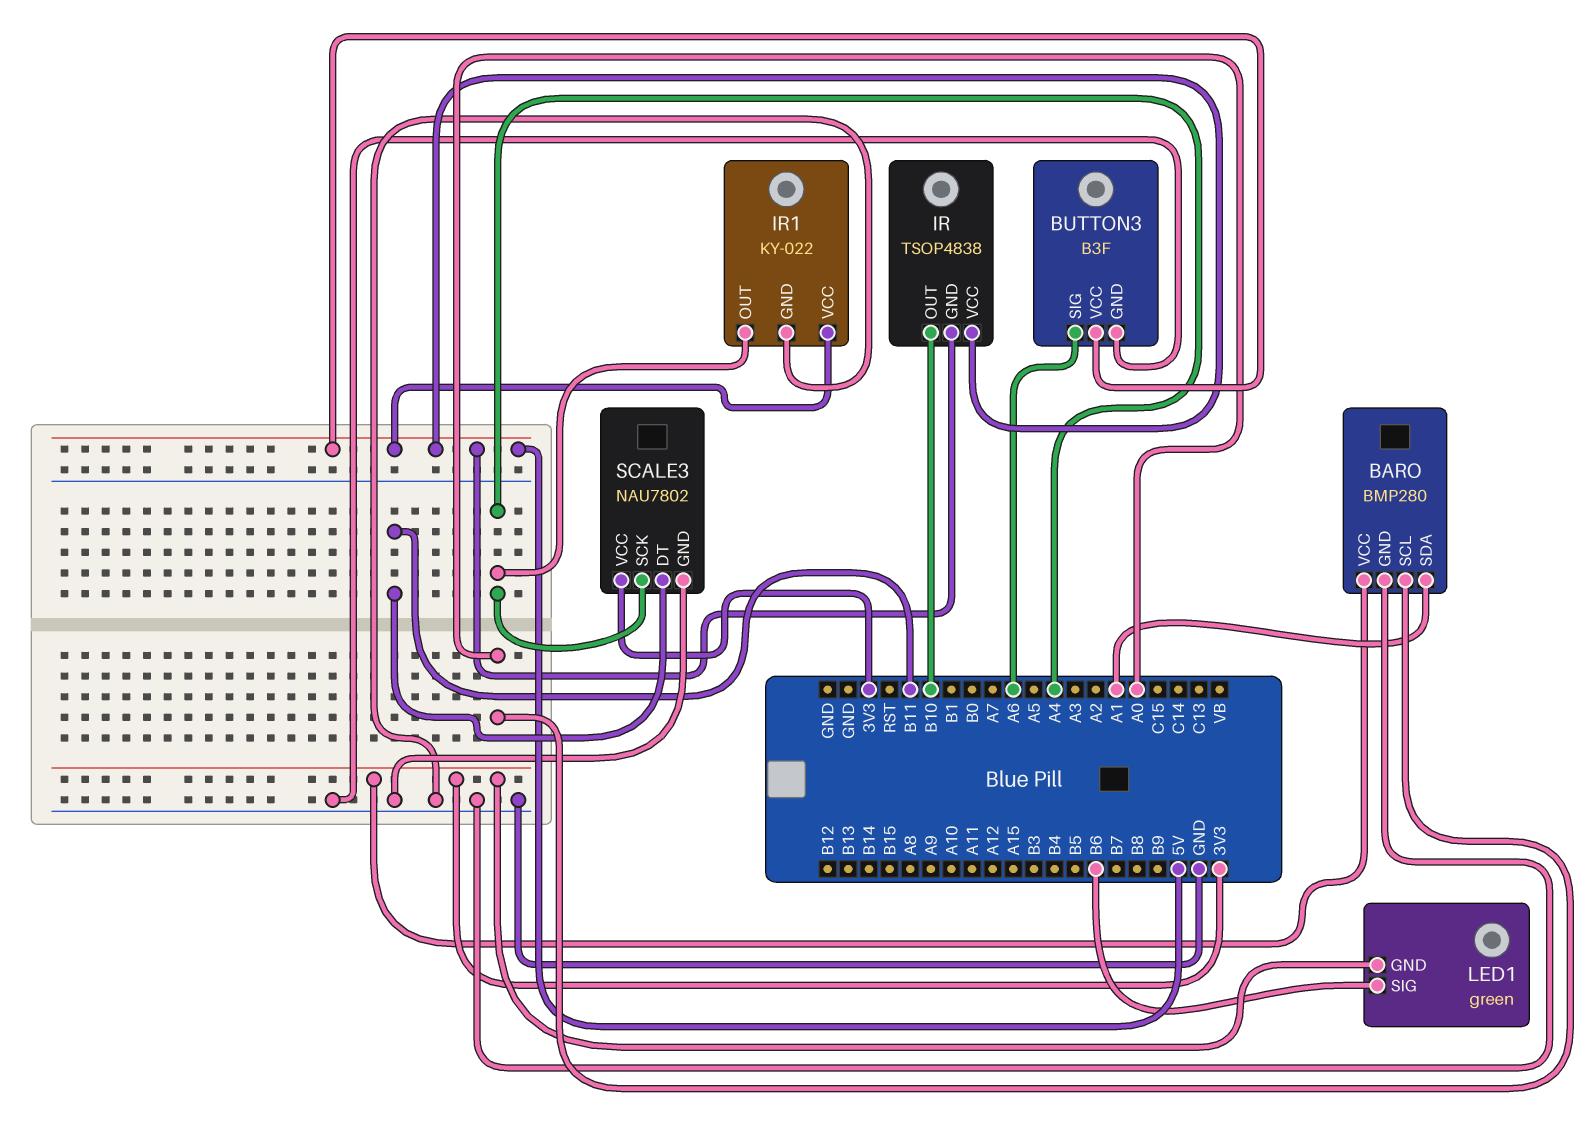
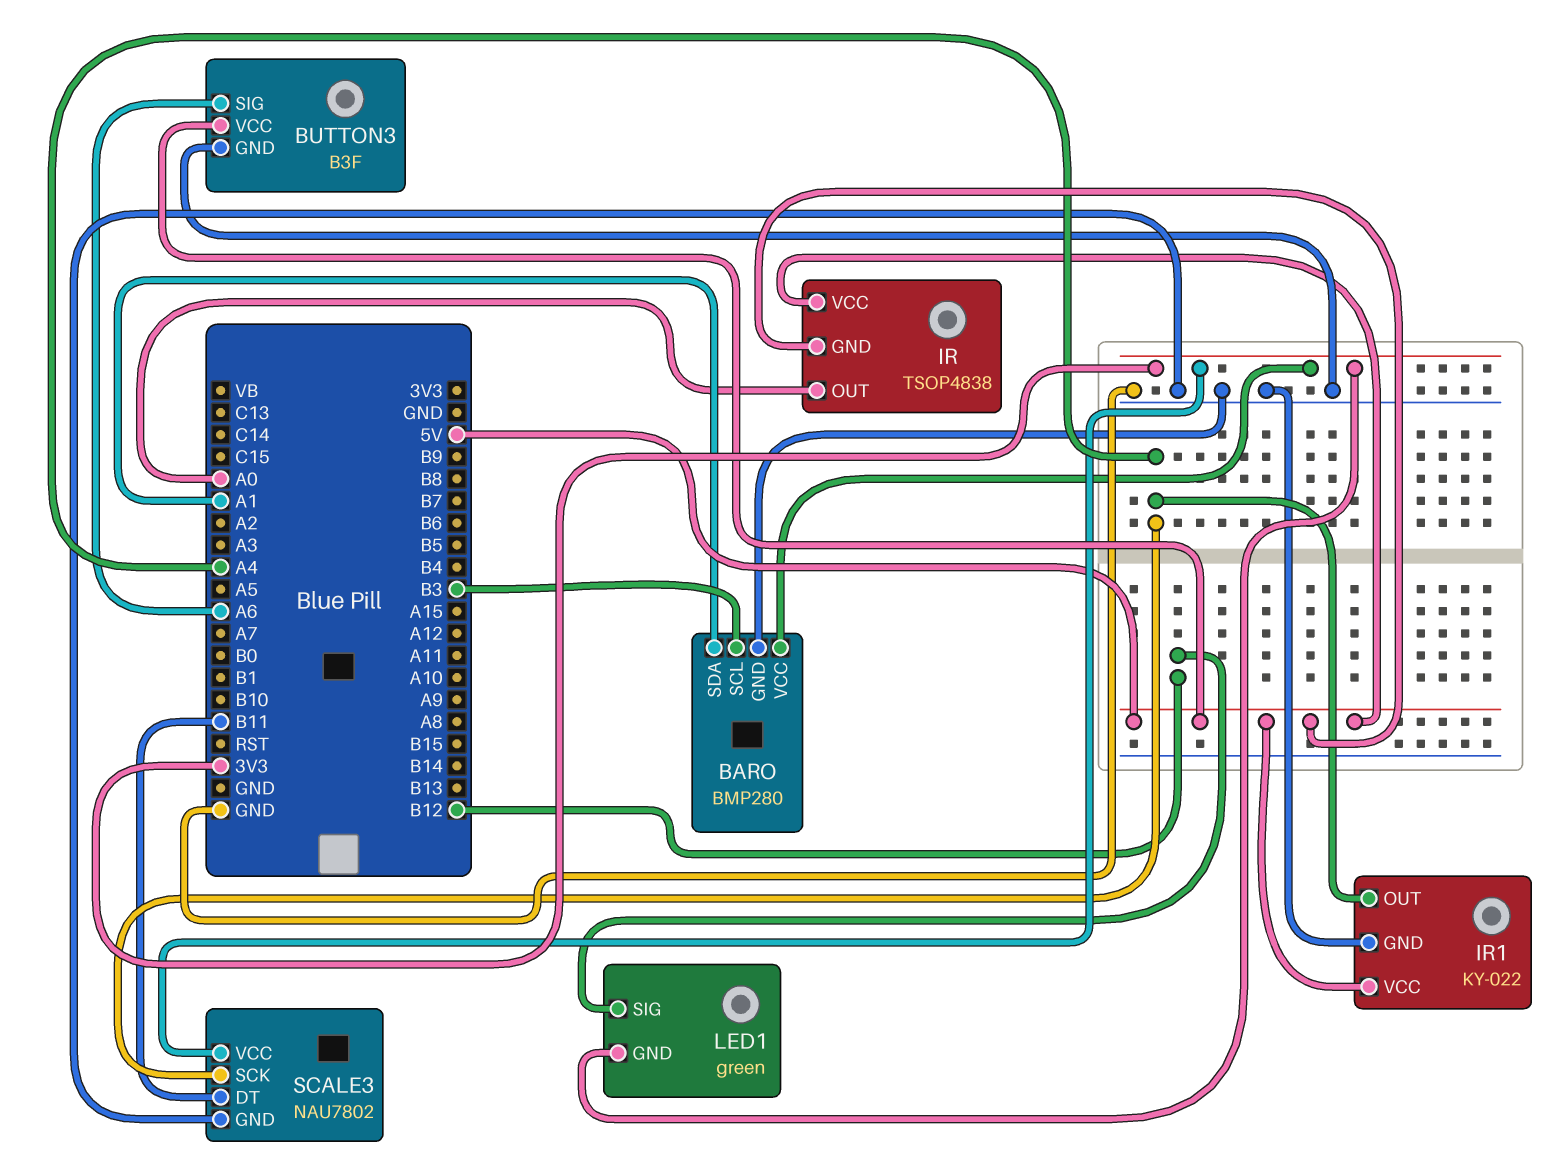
BARO pin SCL: A0 -> B3
IR pin OUT: B10 -> A0
LED1 pin SIG: B6 -> B12

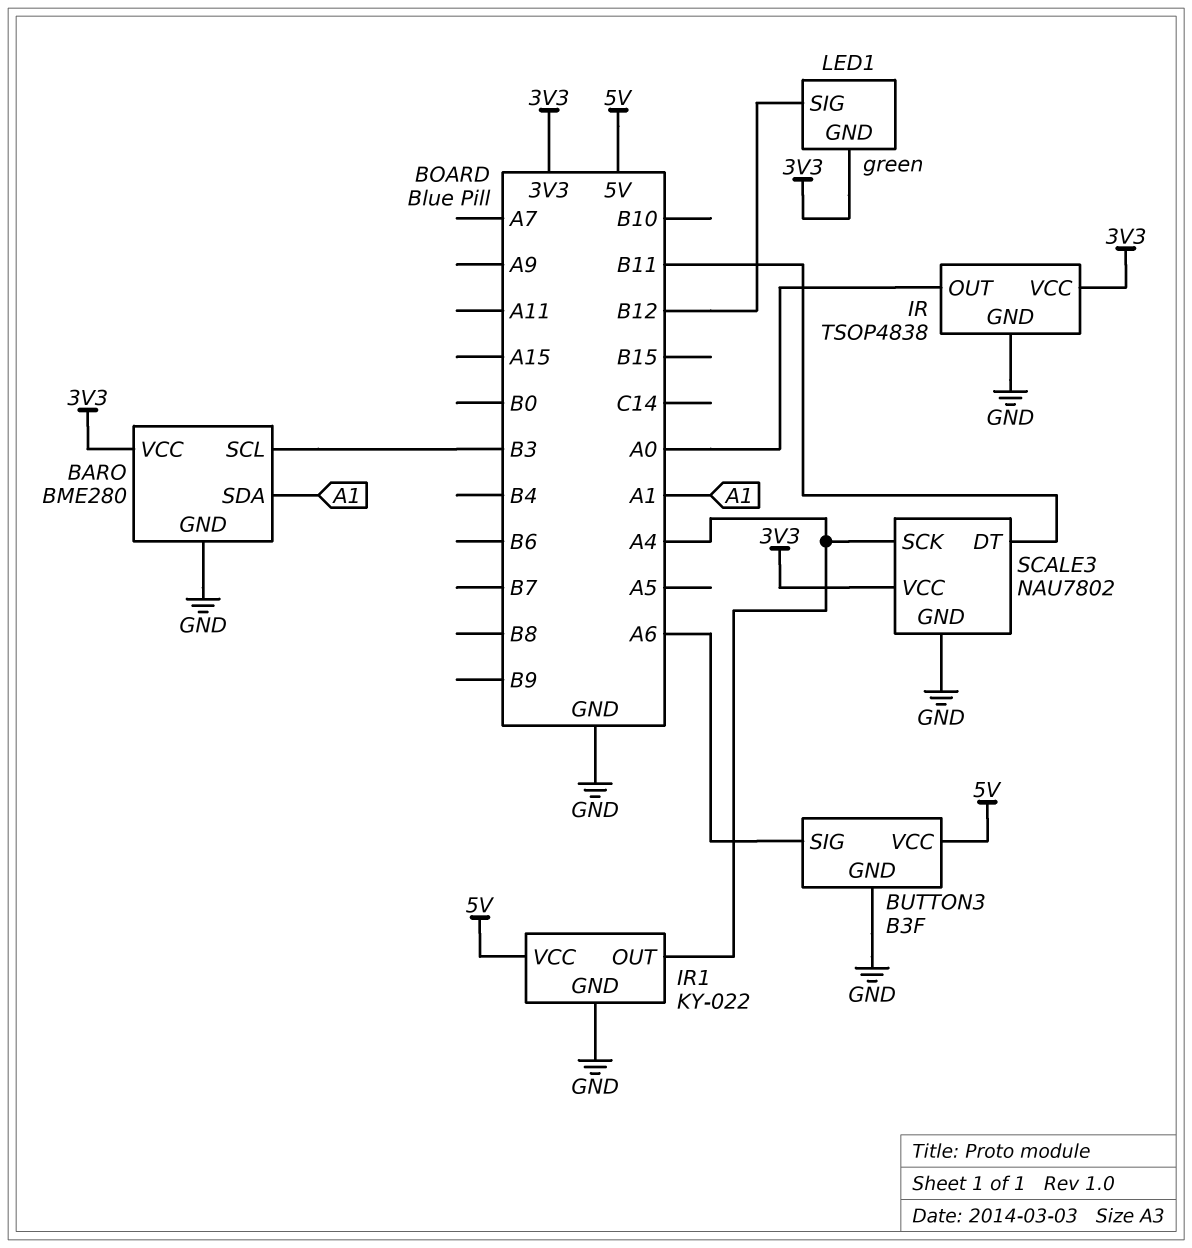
BARO: BMP280 -> BME280
IR pin GND: 5V -> GND
IR pin VCC: 5V -> 3V3

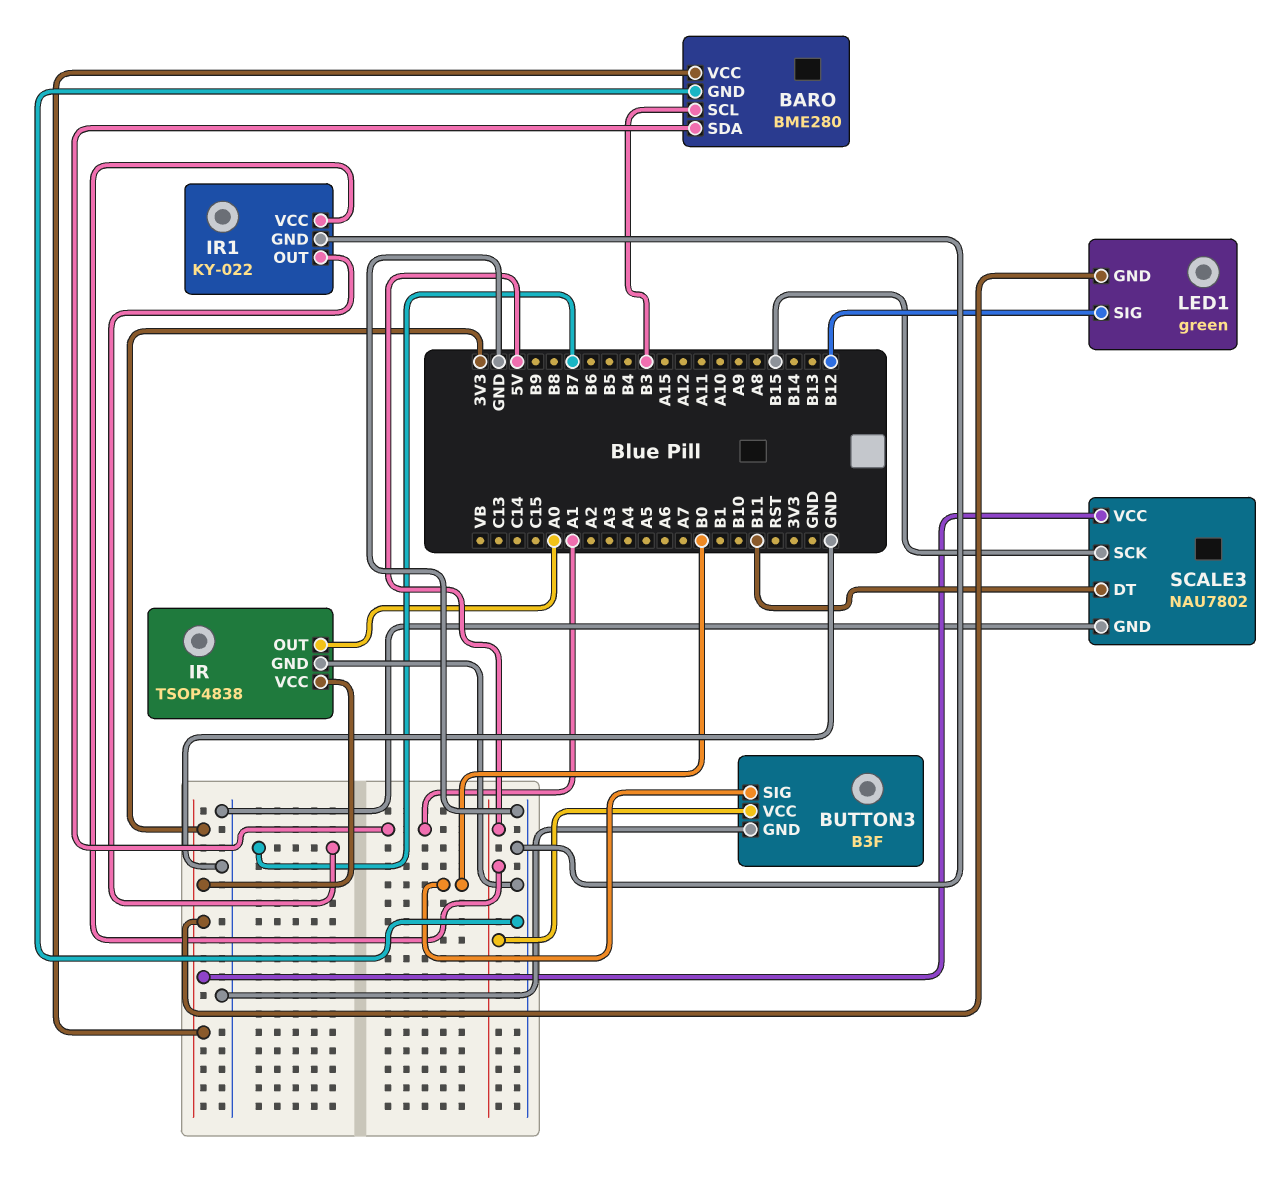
BUTTON3 pin SIG: A6 -> B0
IR1 pin OUT: A4 -> B7
SCALE3 pin SCK: A4 -> B15

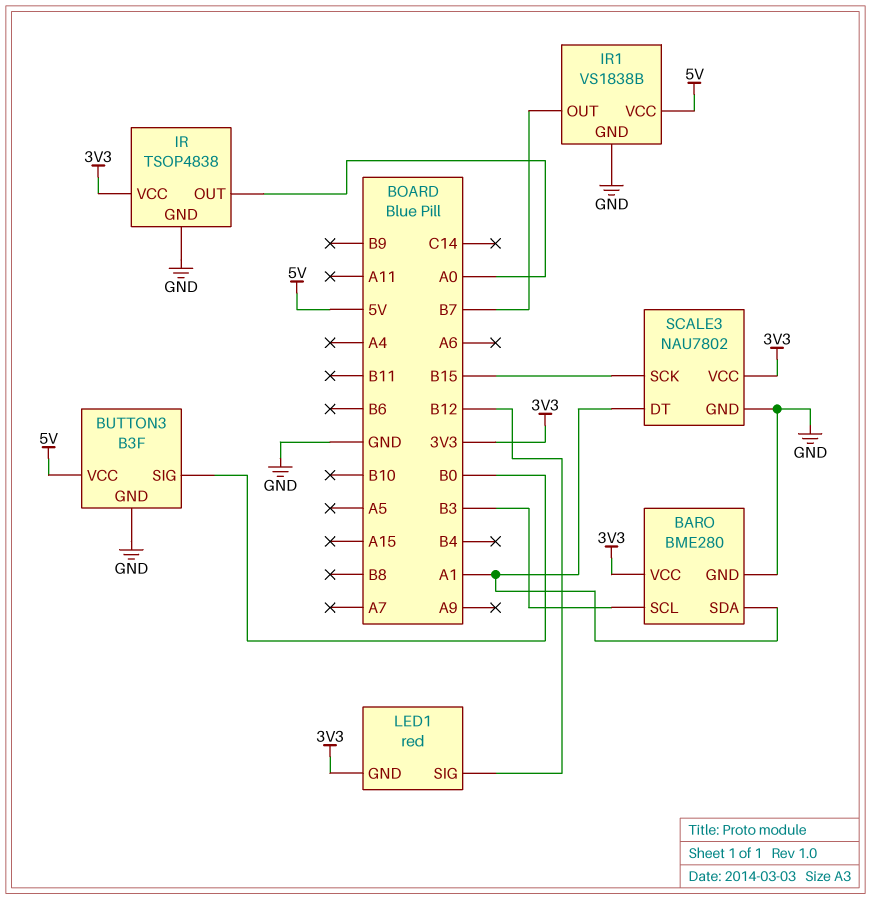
IR1: KY-022 -> VS1838B
LED1: green -> red
SCALE3 pin DT: B11 -> A1

